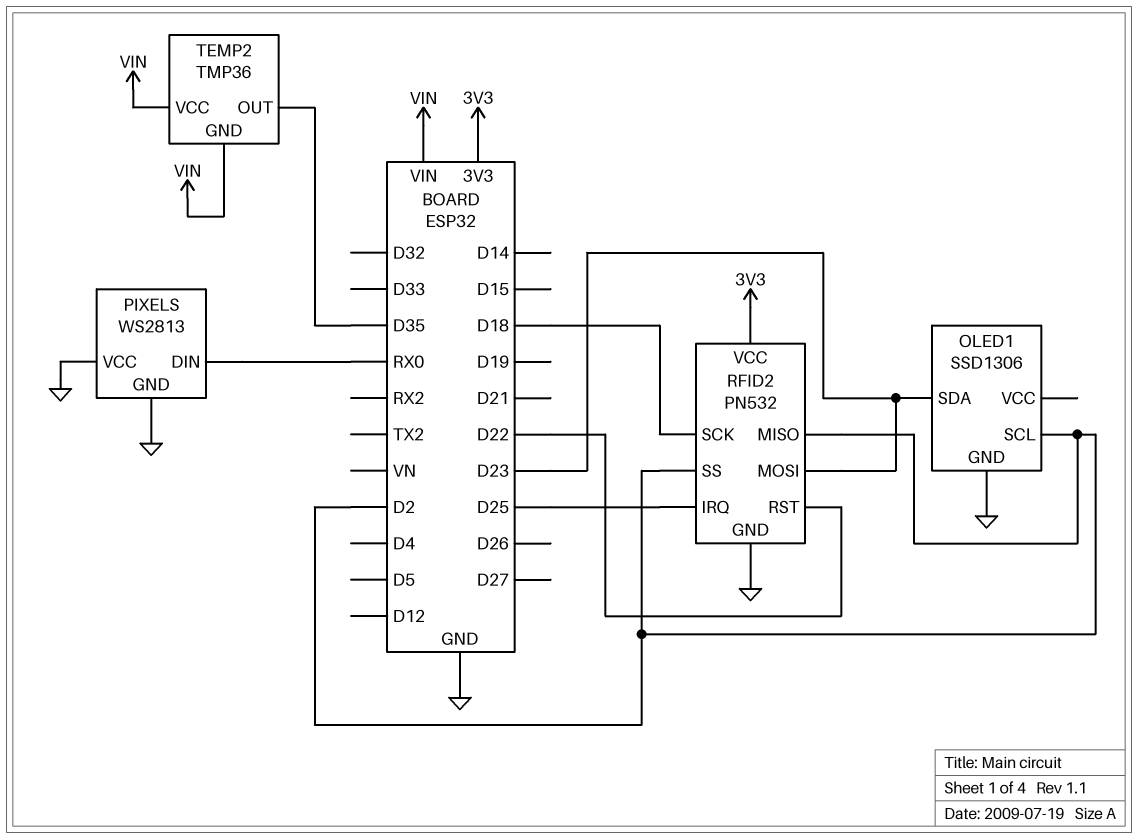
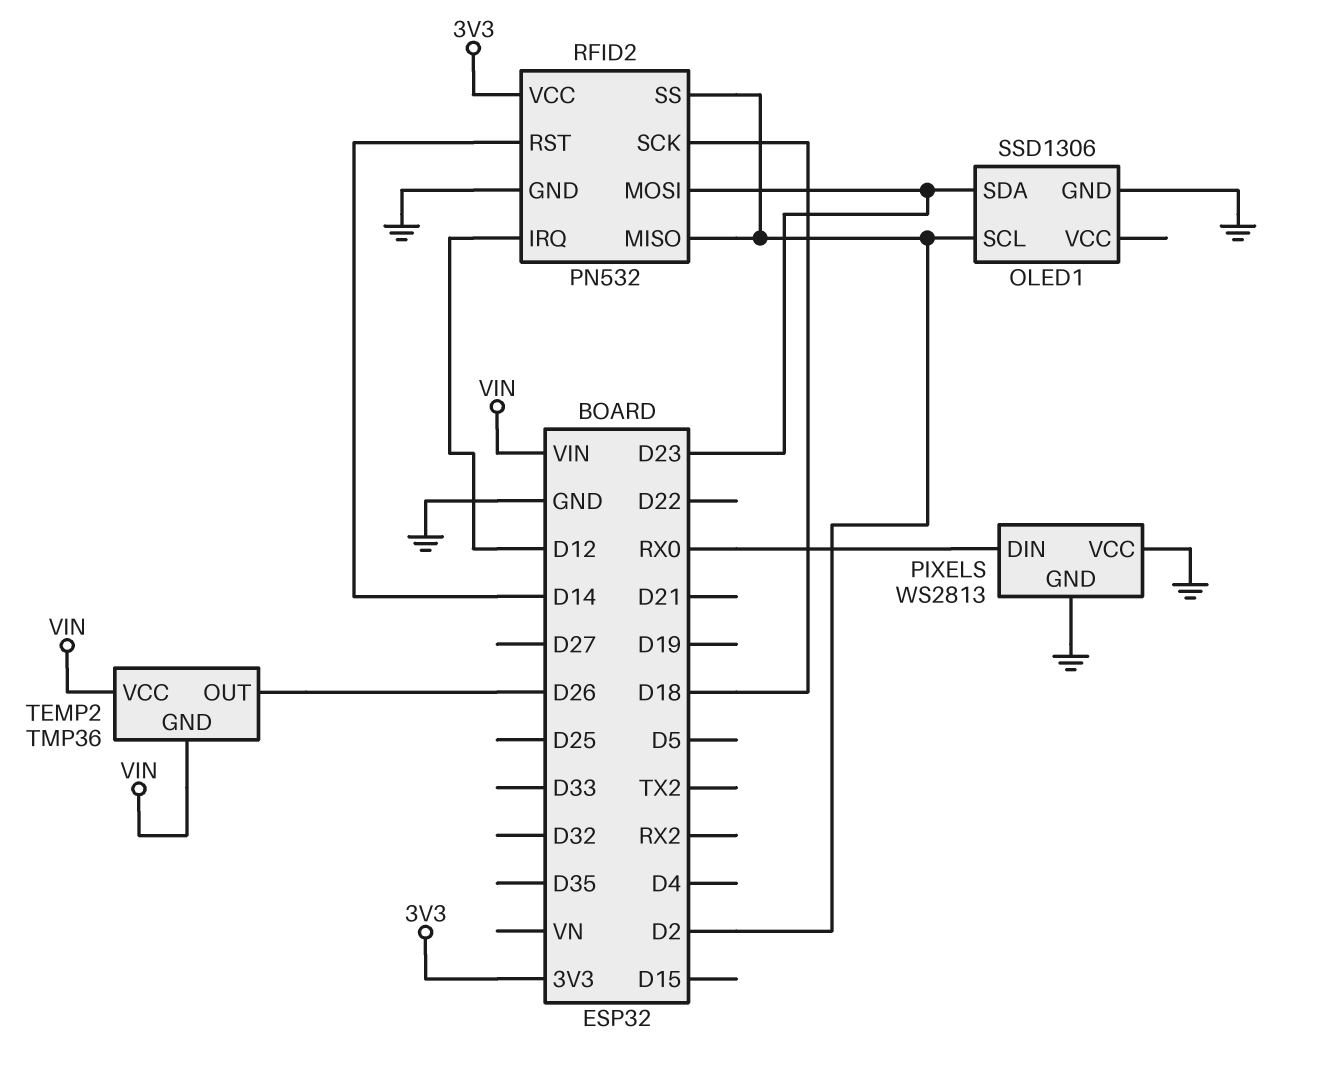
RFID2 pin IRQ: D25 -> D12
RFID2 pin RST: D22 -> D14
TEMP2 pin OUT: D35 -> D26

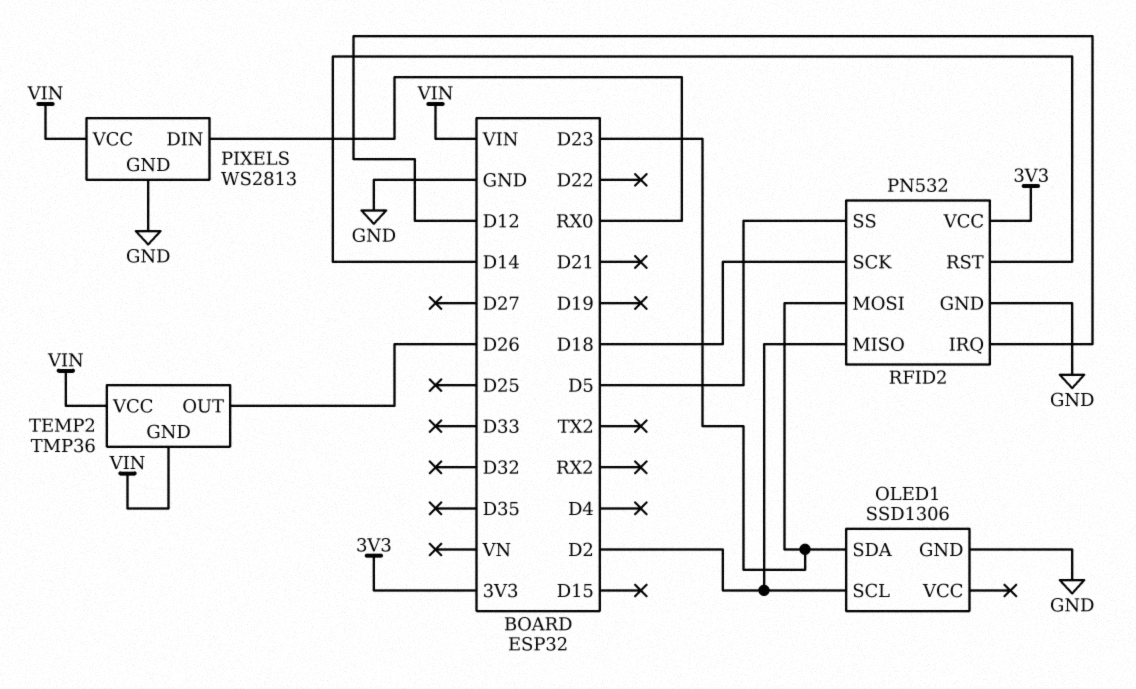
PIXELS pin VCC: GND -> VIN
RFID2 pin SS: D2 -> D5

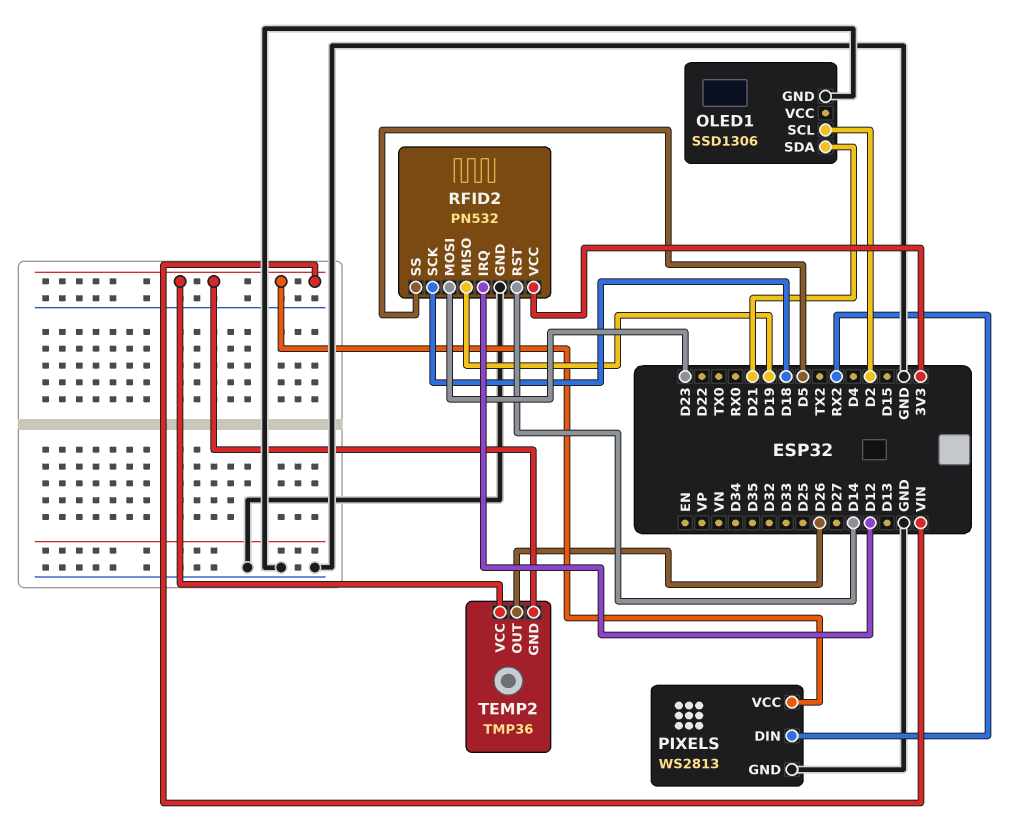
OLED1 pin SDA: D23 -> D21
PIXELS pin DIN: RX0 -> RX2
RFID2 pin MISO: D2 -> D19

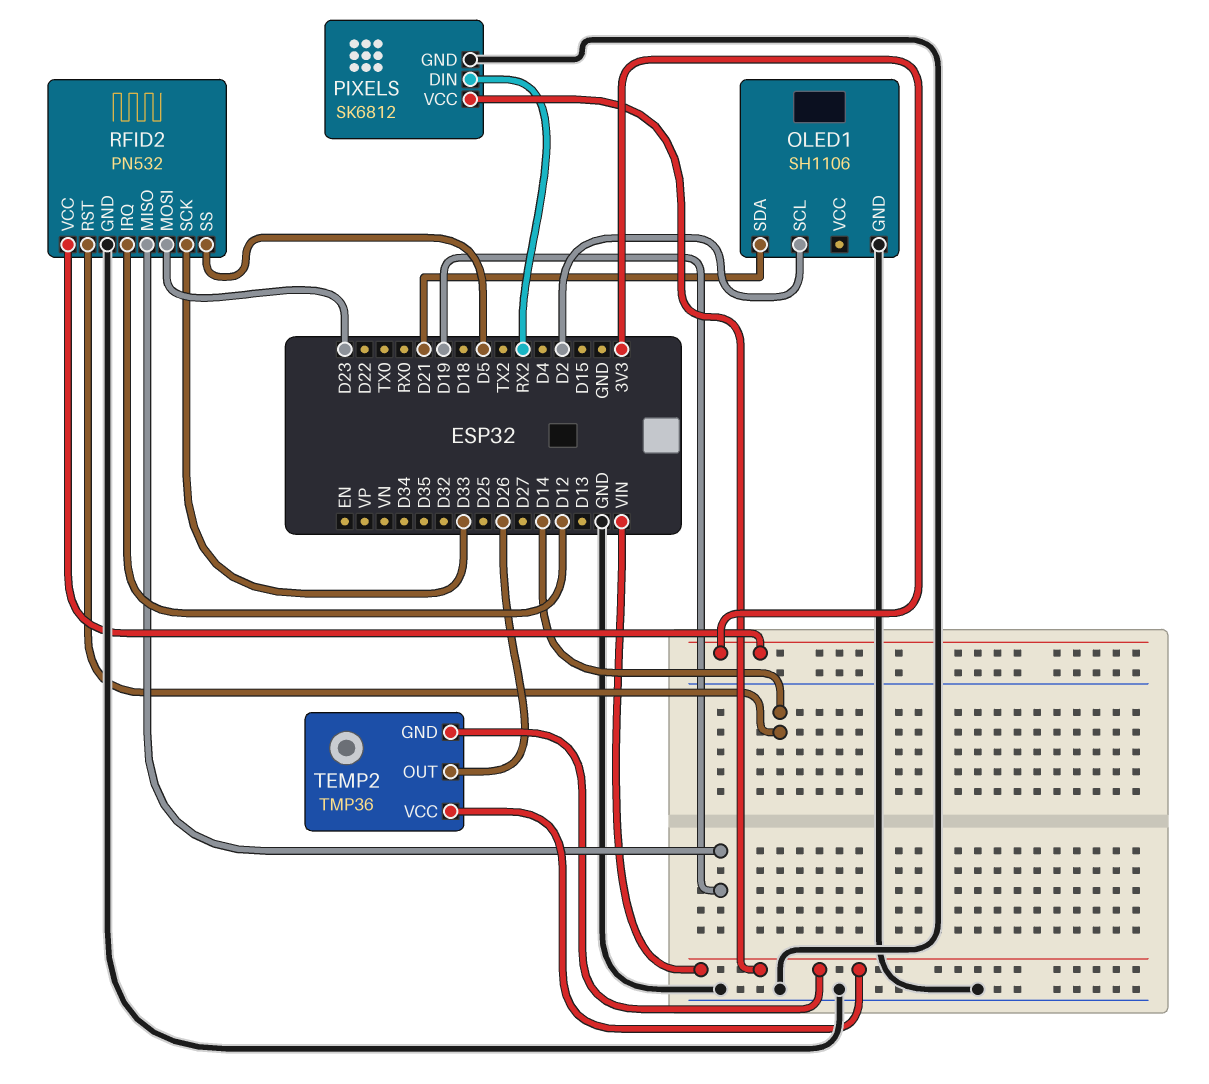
OLED1: SSD1306 -> SH1106
PIXELS: WS2813 -> SK6812
RFID2 pin SCK: D18 -> D33

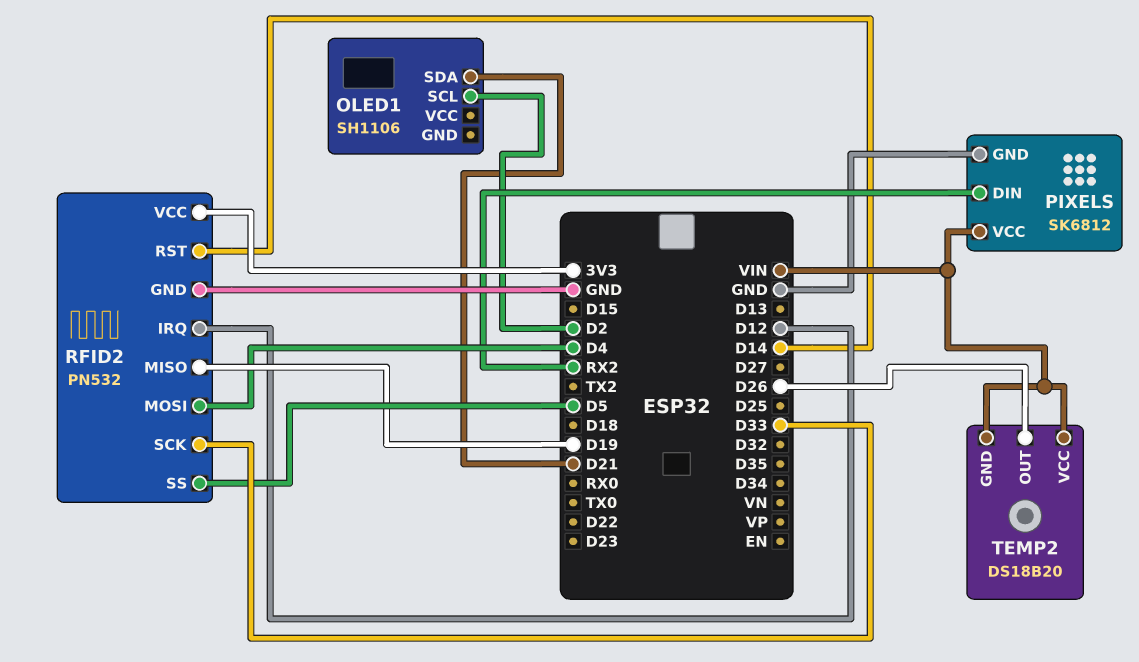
OLED1 pin GND: GND -> none
RFID2 pin MOSI: D23 -> D4
TEMP2: TMP36 -> DS18B20

